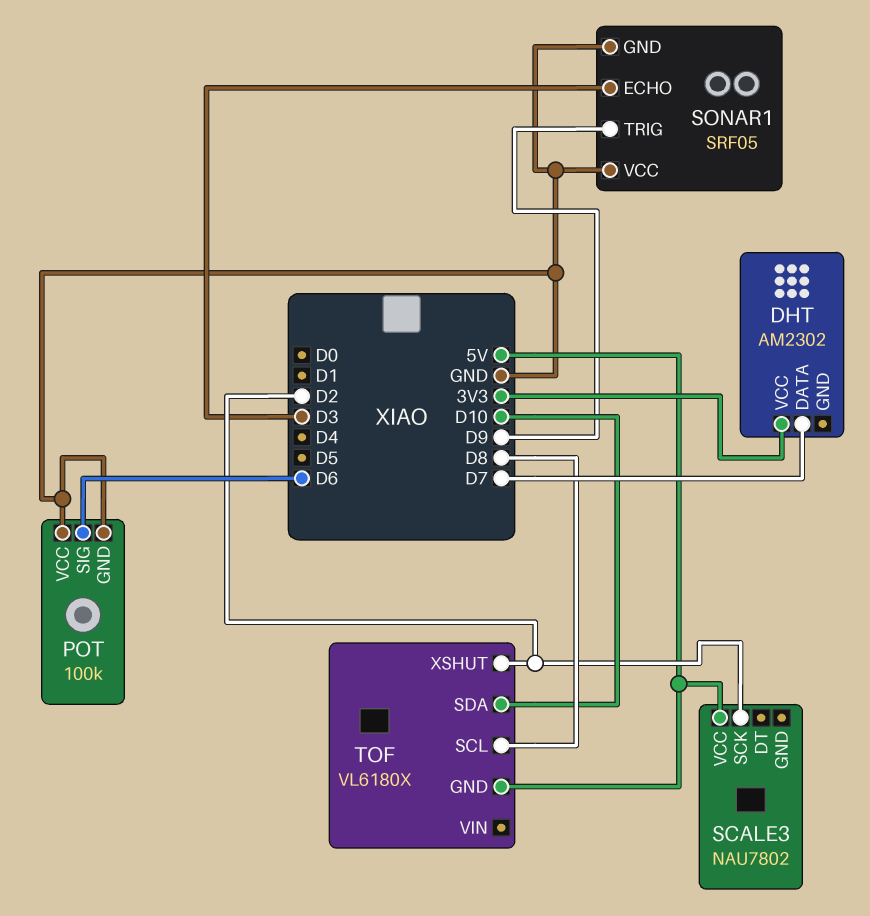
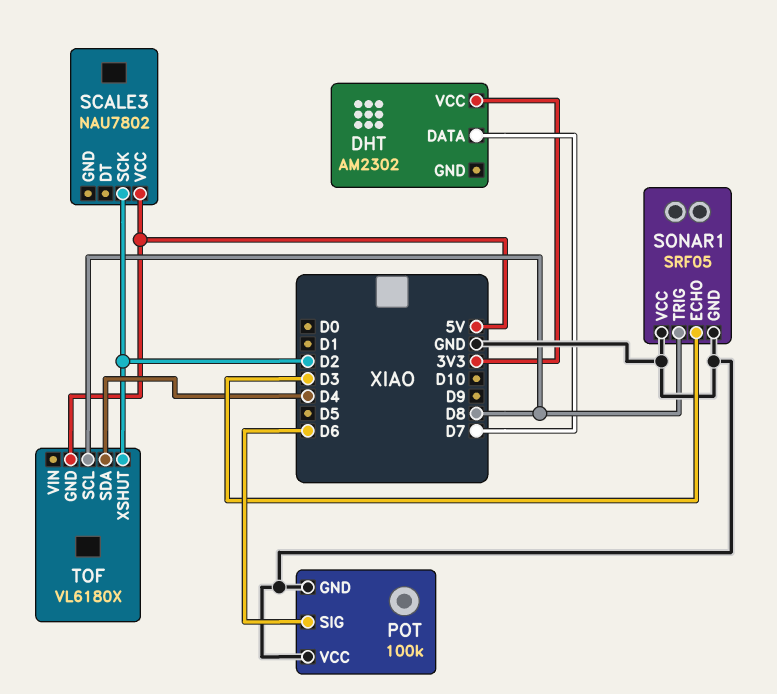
SONAR1 pin TRIG: D9 -> D8
TOF pin SDA: D10 -> D4

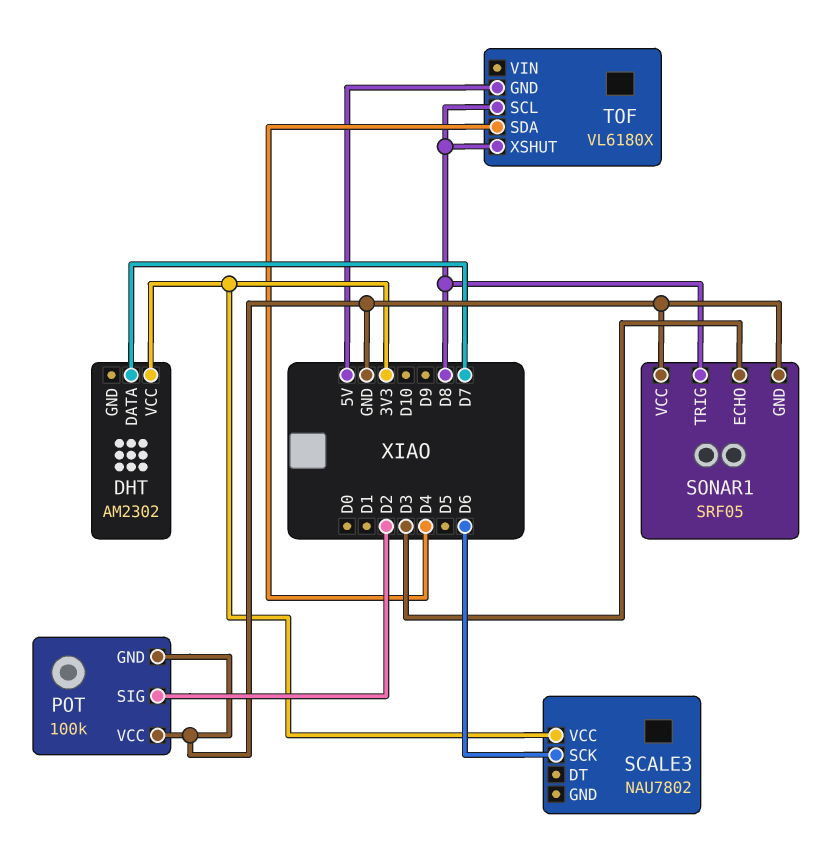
POT pin SIG: D6 -> D2
SCALE3 pin SCK: D2 -> D6
SCALE3 pin VCC: 5V -> 3V3
TOF pin XSHUT: D2 -> D8

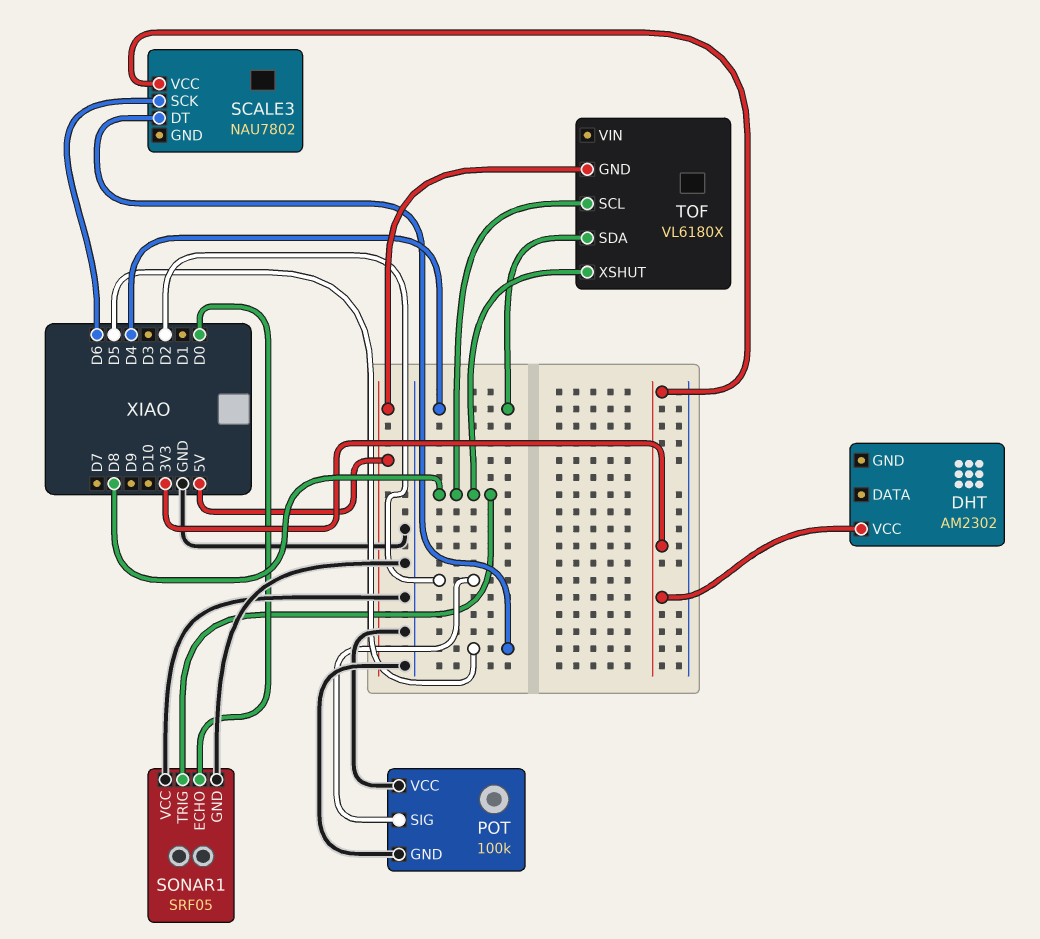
DHT pin DATA: D7 -> none
SCALE3 pin DT: none -> D5
SONAR1 pin ECHO: D3 -> D0

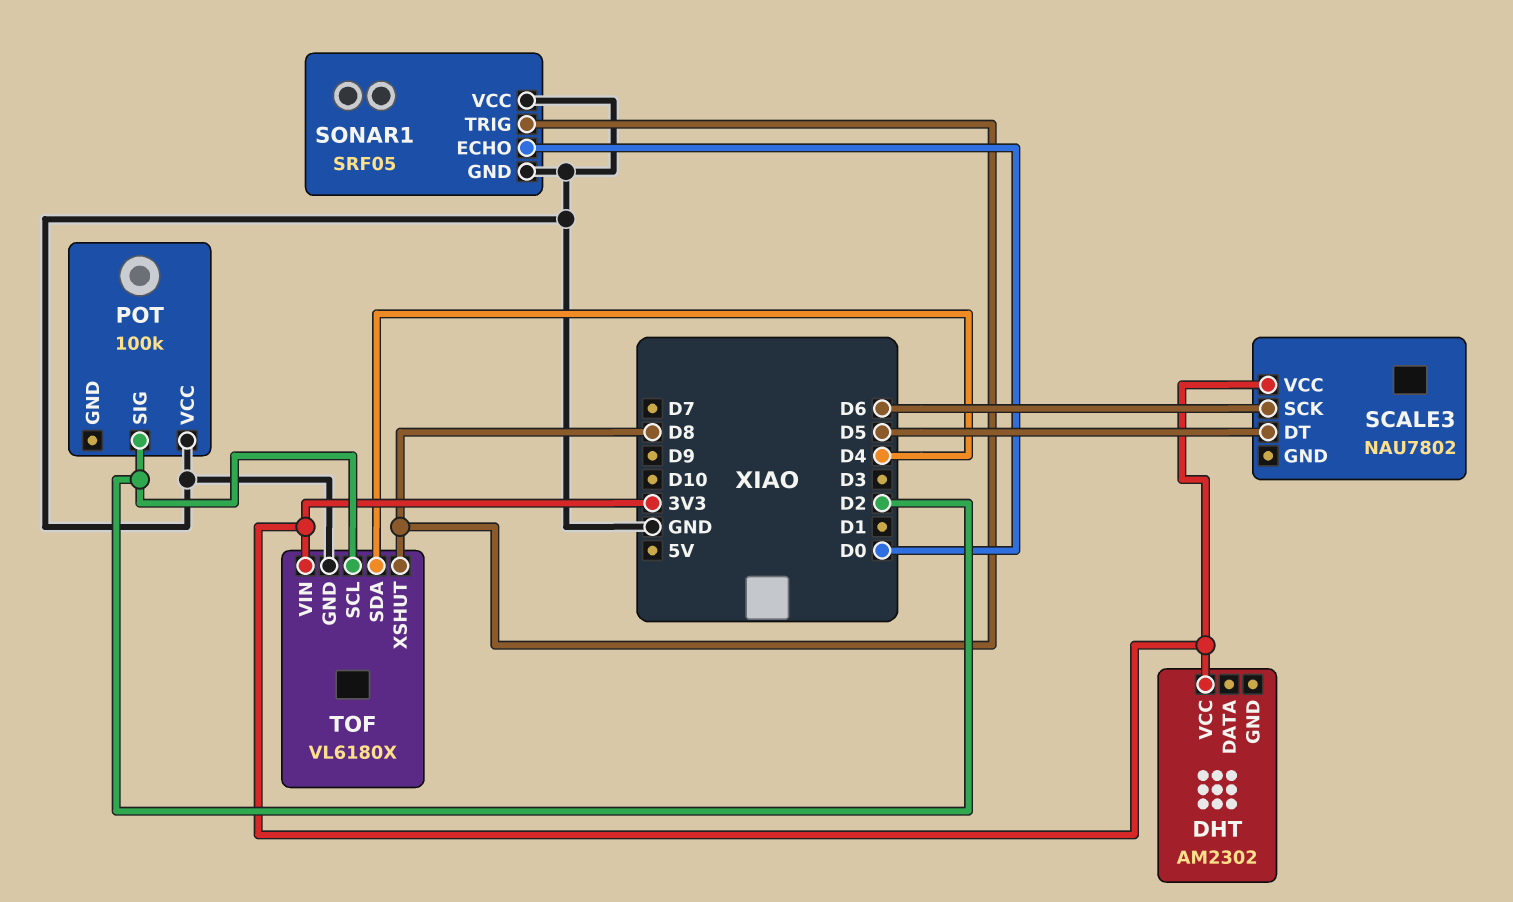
POT pin GND: GND -> none
TOF pin GND: 5V -> GND
TOF pin SCL: D8 -> D2
TOF pin VIN: none -> 3V3

